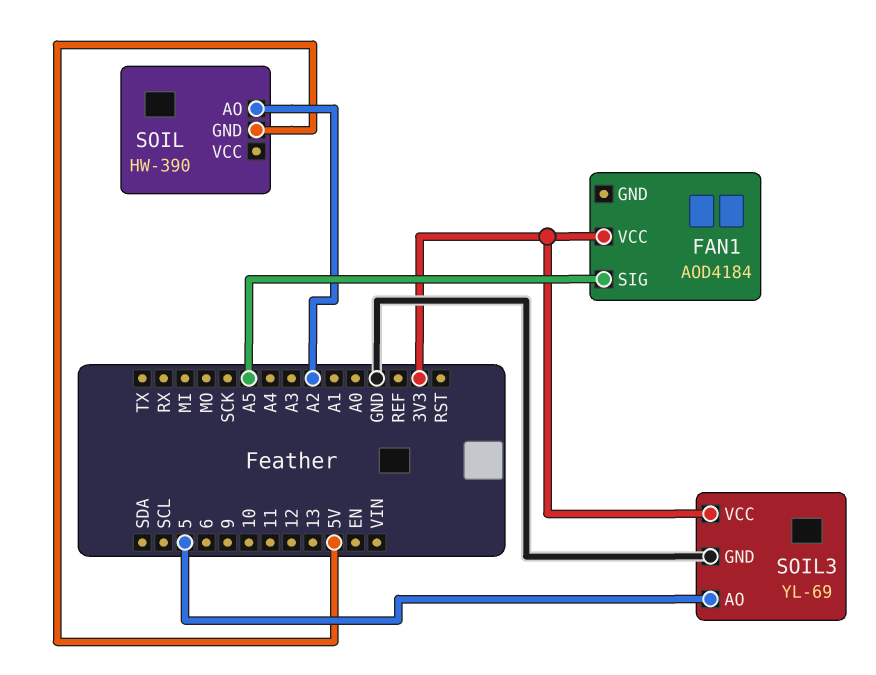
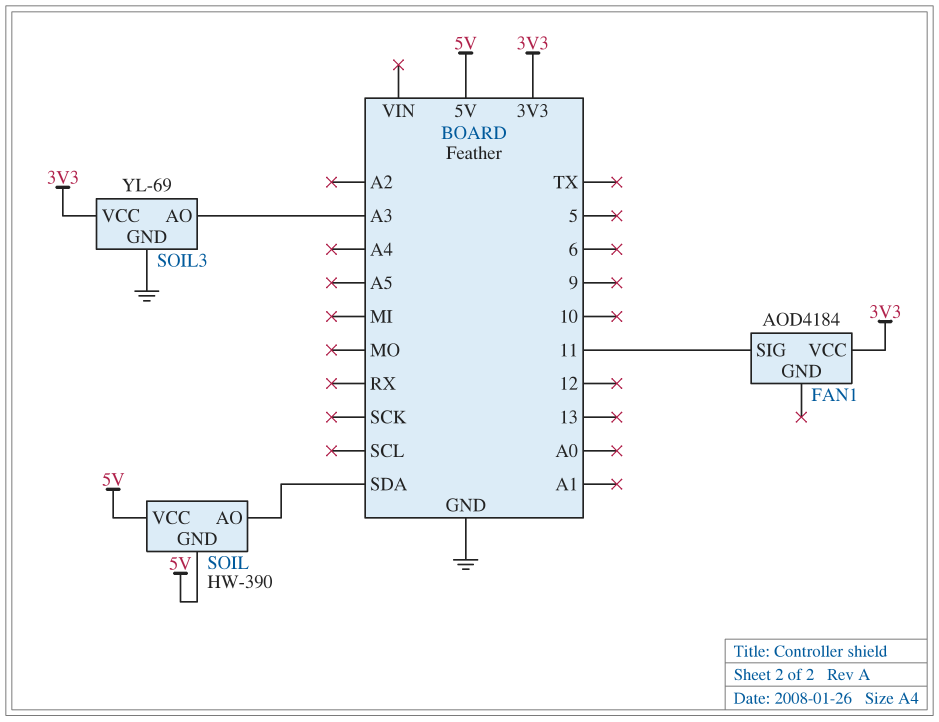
FAN1 pin SIG: A5 -> 11
SOIL pin AO: A2 -> SDA
SOIL pin VCC: none -> 5V
SOIL3 pin AO: 5 -> A3

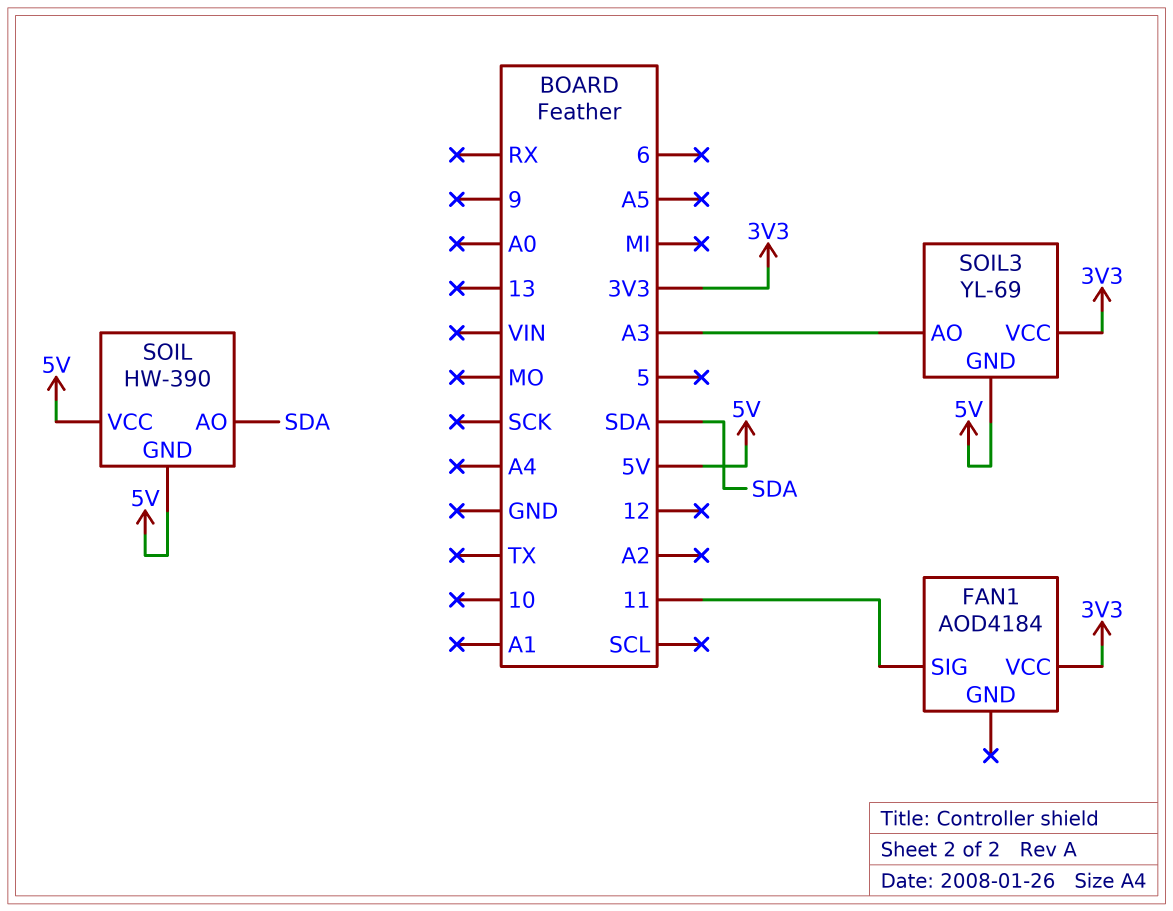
SOIL3 pin GND: GND -> 5V

